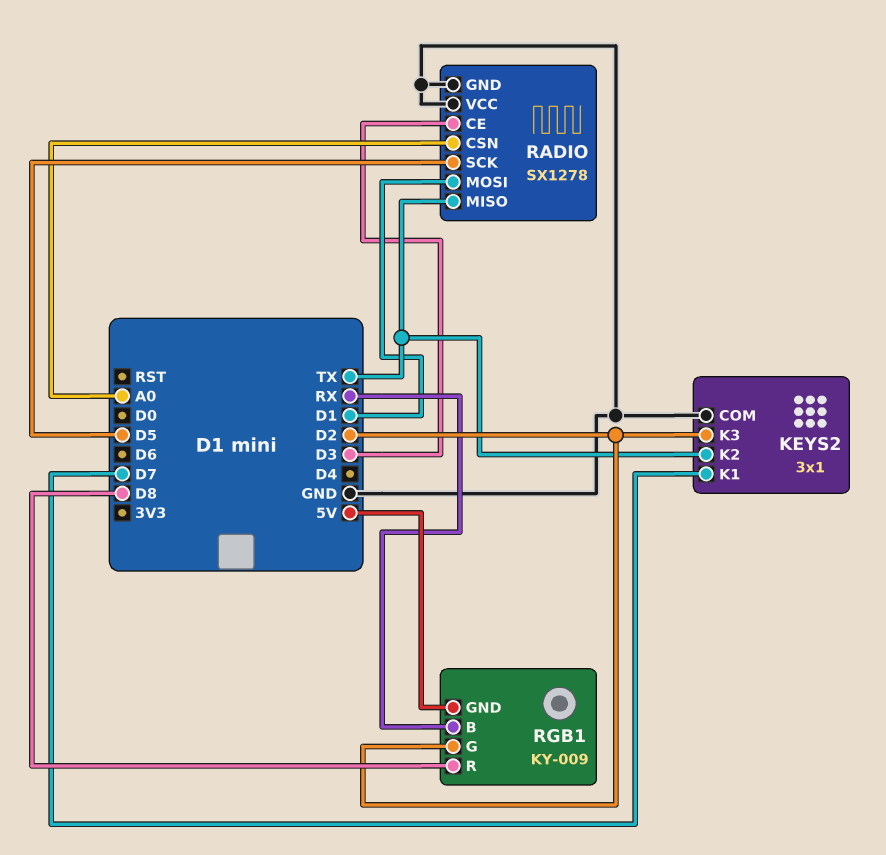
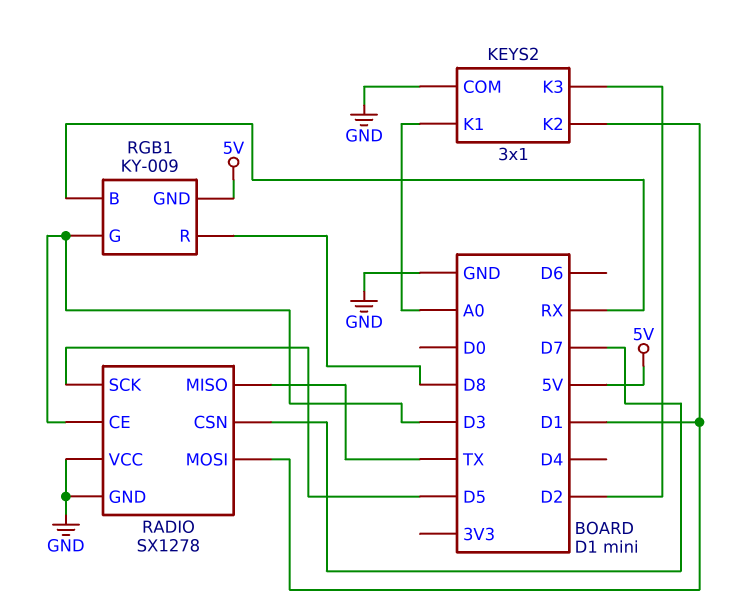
KEYS2 pin K1: D7 -> A0
KEYS2 pin K2: TX -> D1
RADIO pin CSN: A0 -> D7
RGB1 pin G: D2 -> D3

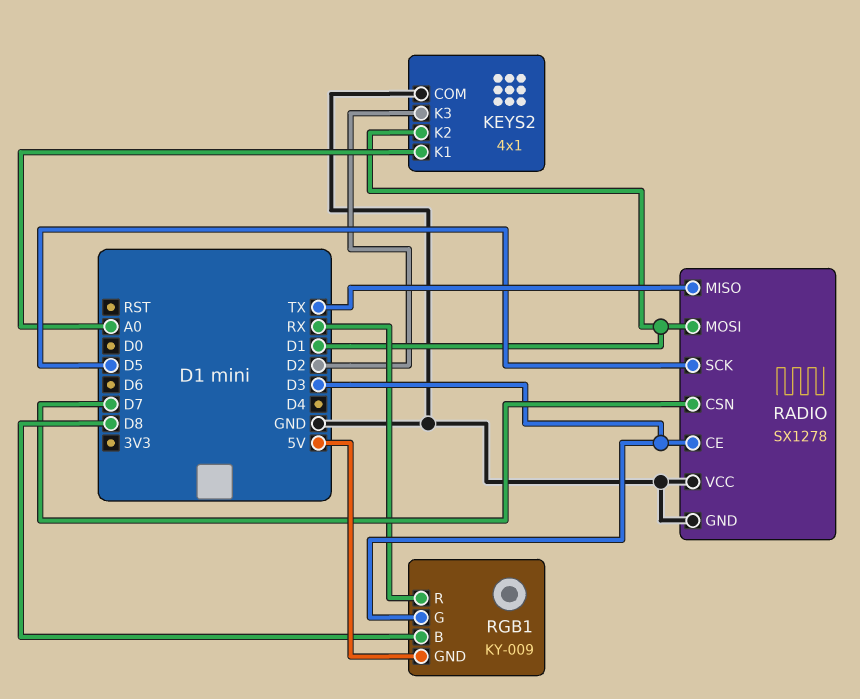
KEYS2: 3x1 -> 4x1
RGB1 pin B: RX -> D8
RGB1 pin R: D8 -> RX

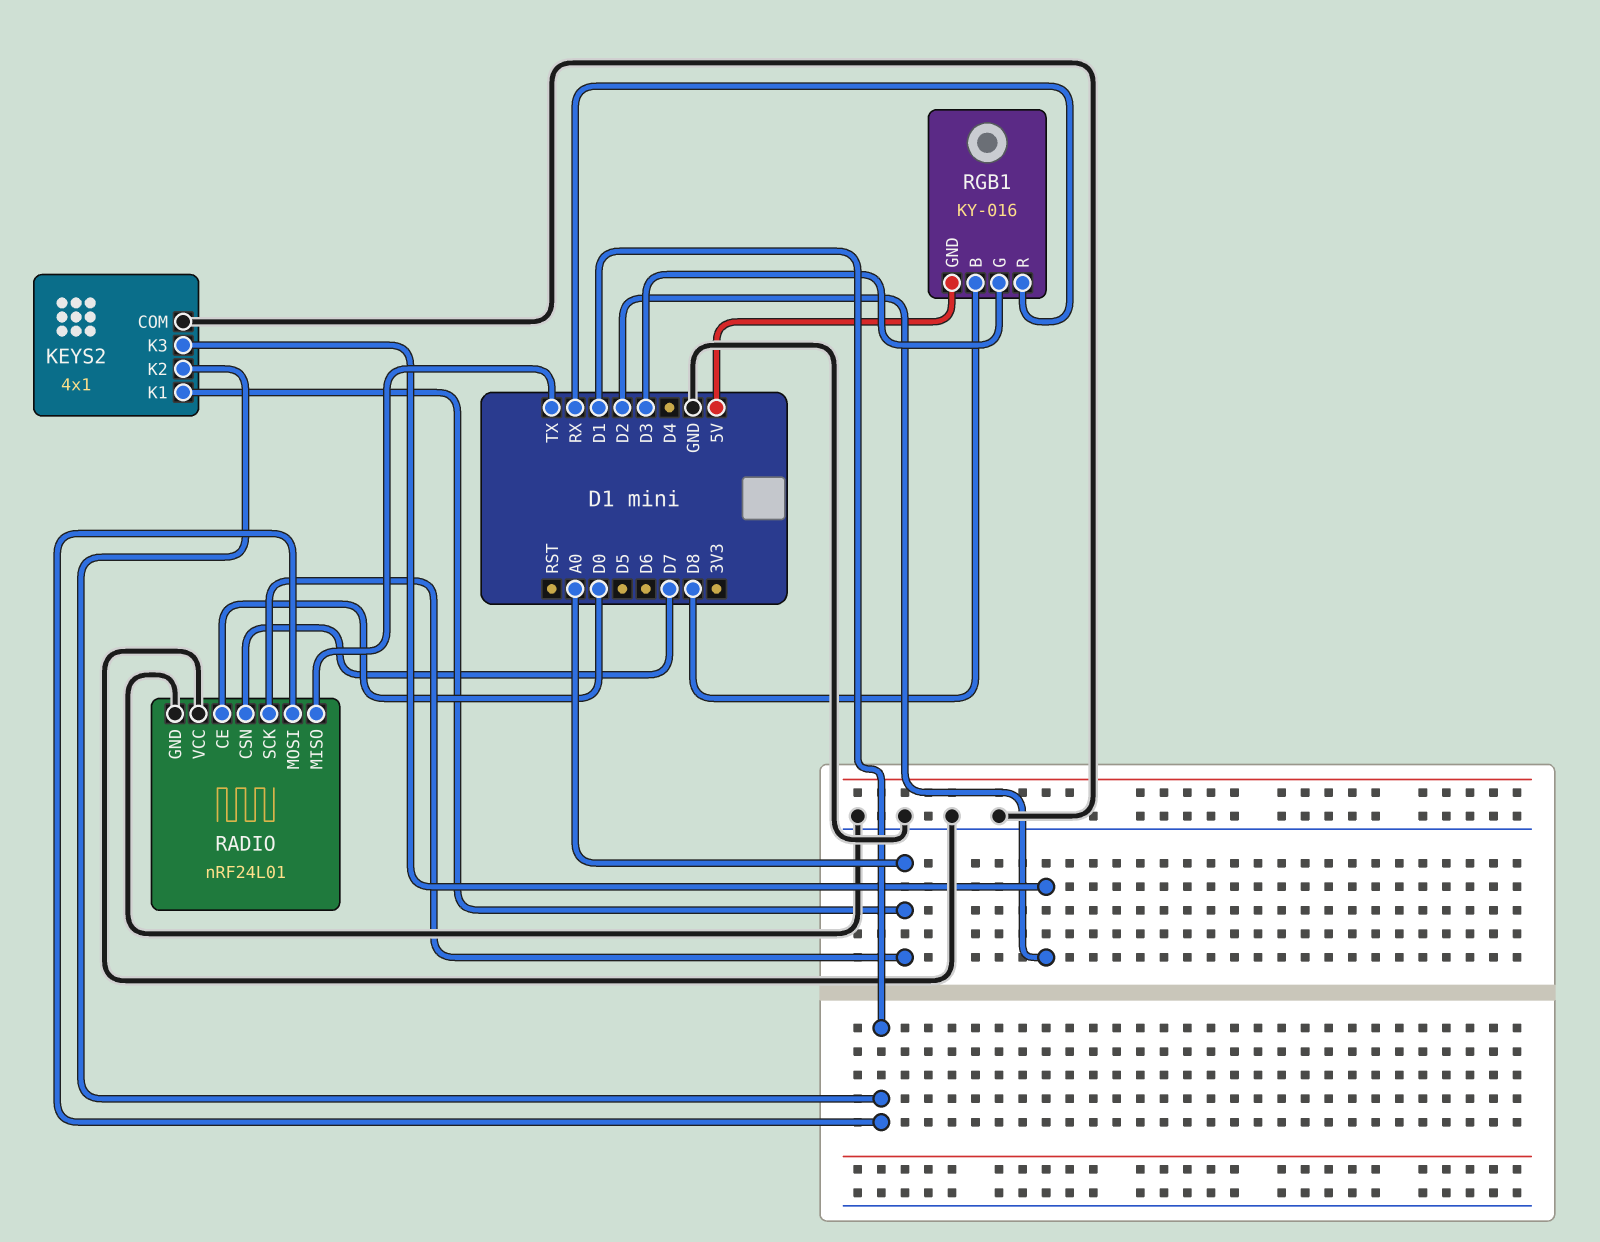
RADIO: SX1278 -> nRF24L01
RADIO pin CE: D3 -> D0
RADIO pin SCK: D5 -> A0
RGB1: KY-009 -> KY-016

